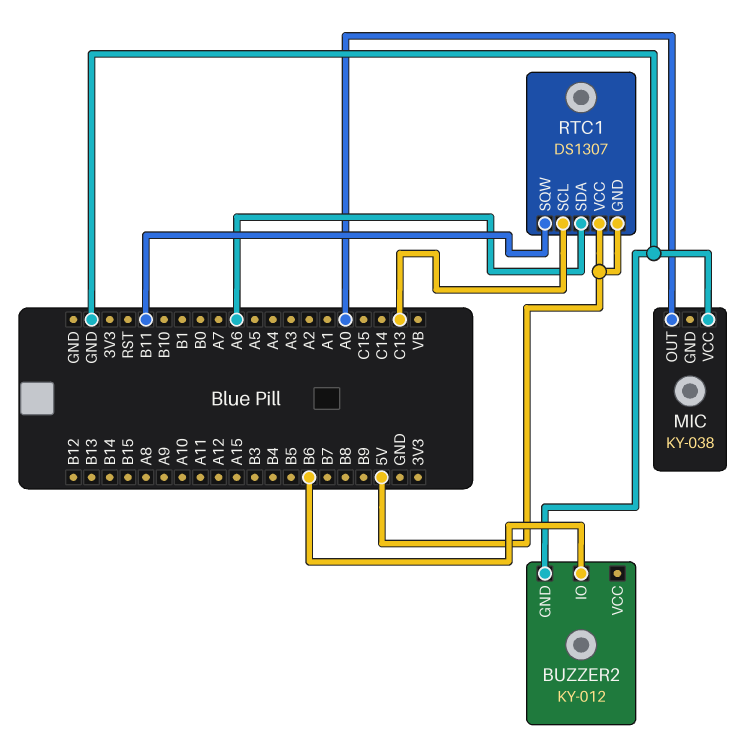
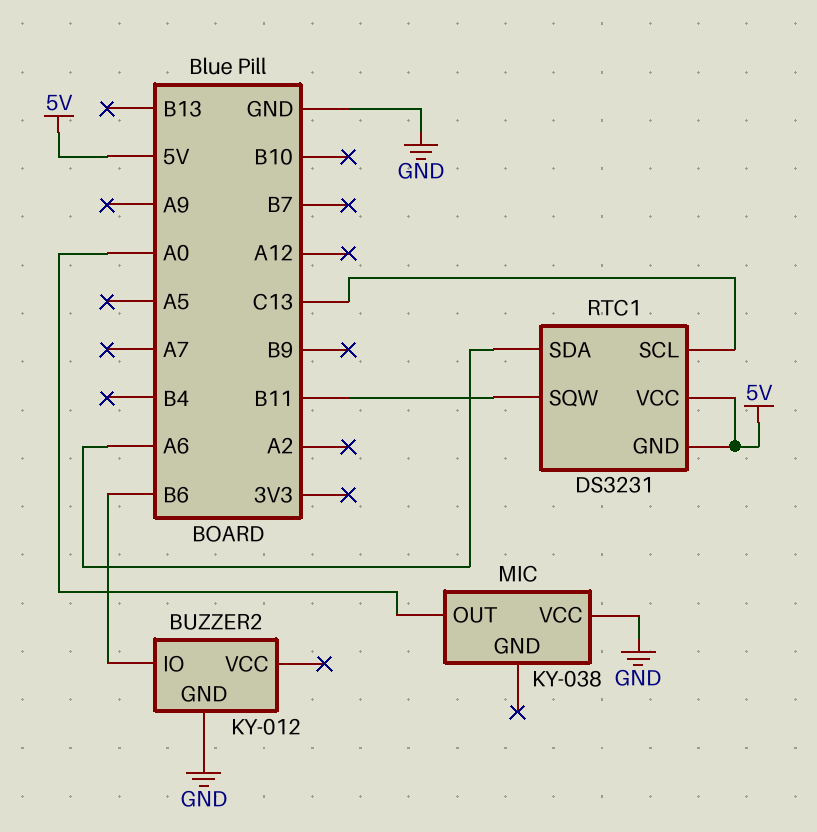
RTC1: DS1307 -> DS3231

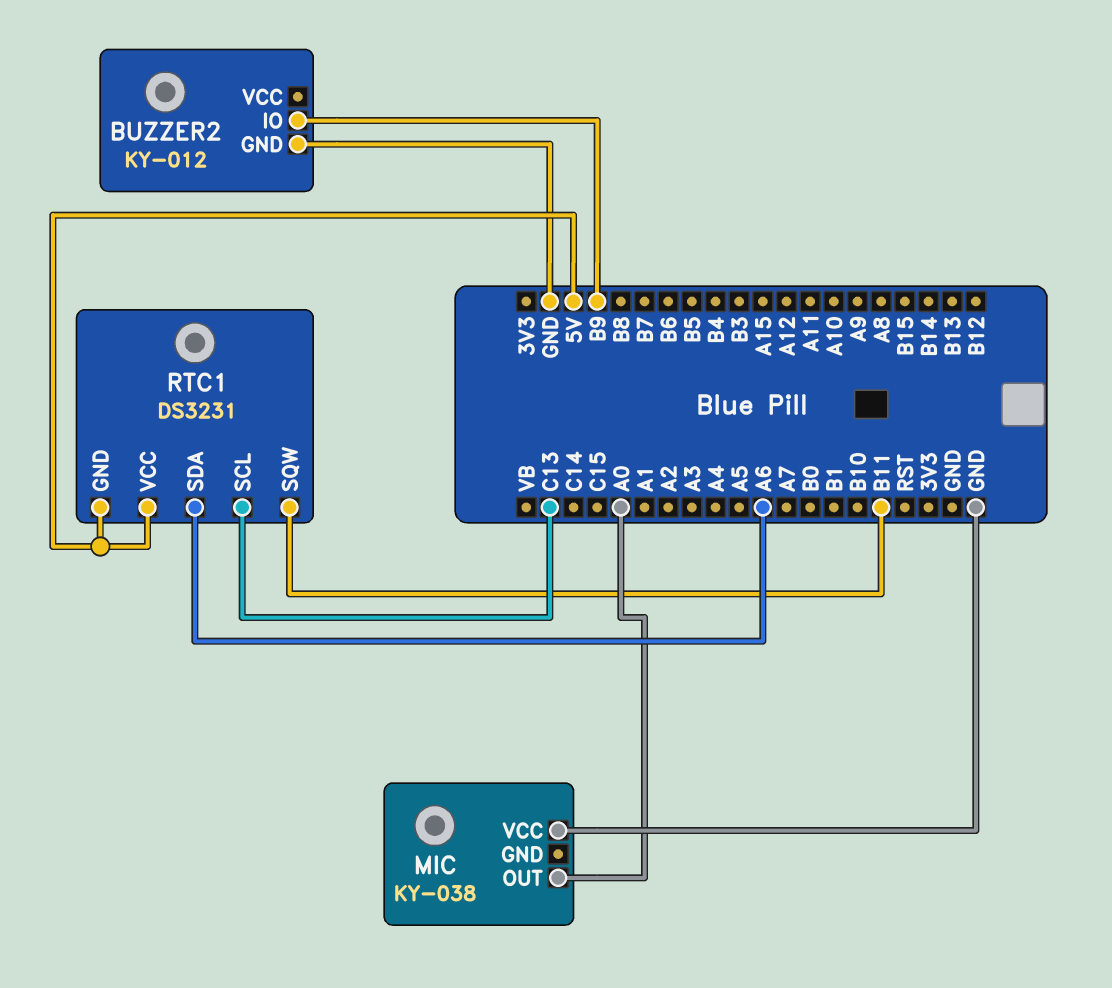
BUZZER2 pin IO: B6 -> B9

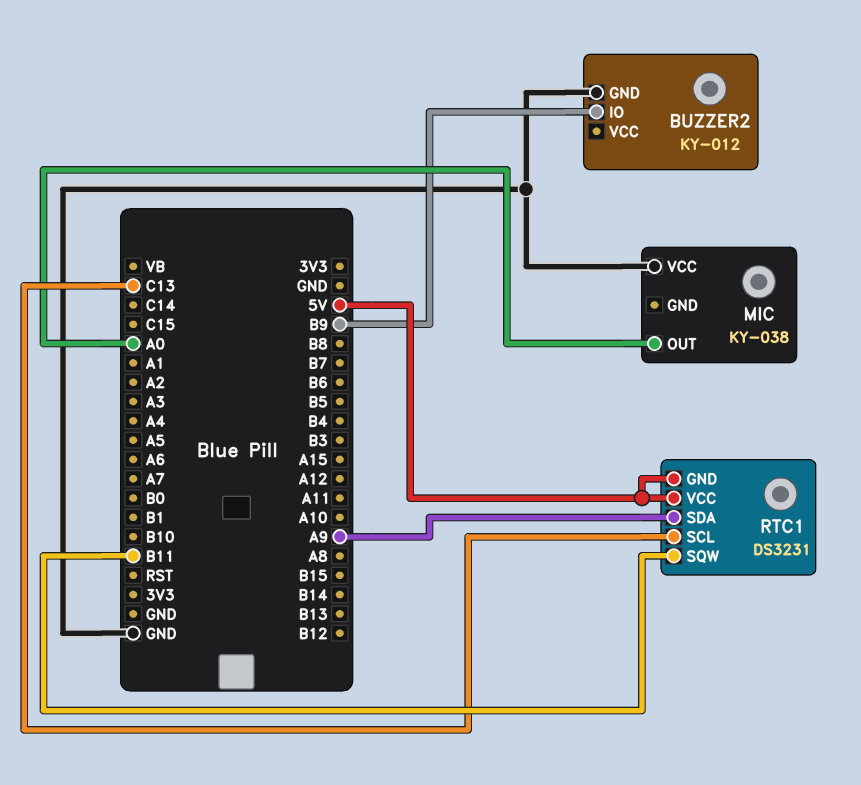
RTC1 pin SDA: A6 -> A9

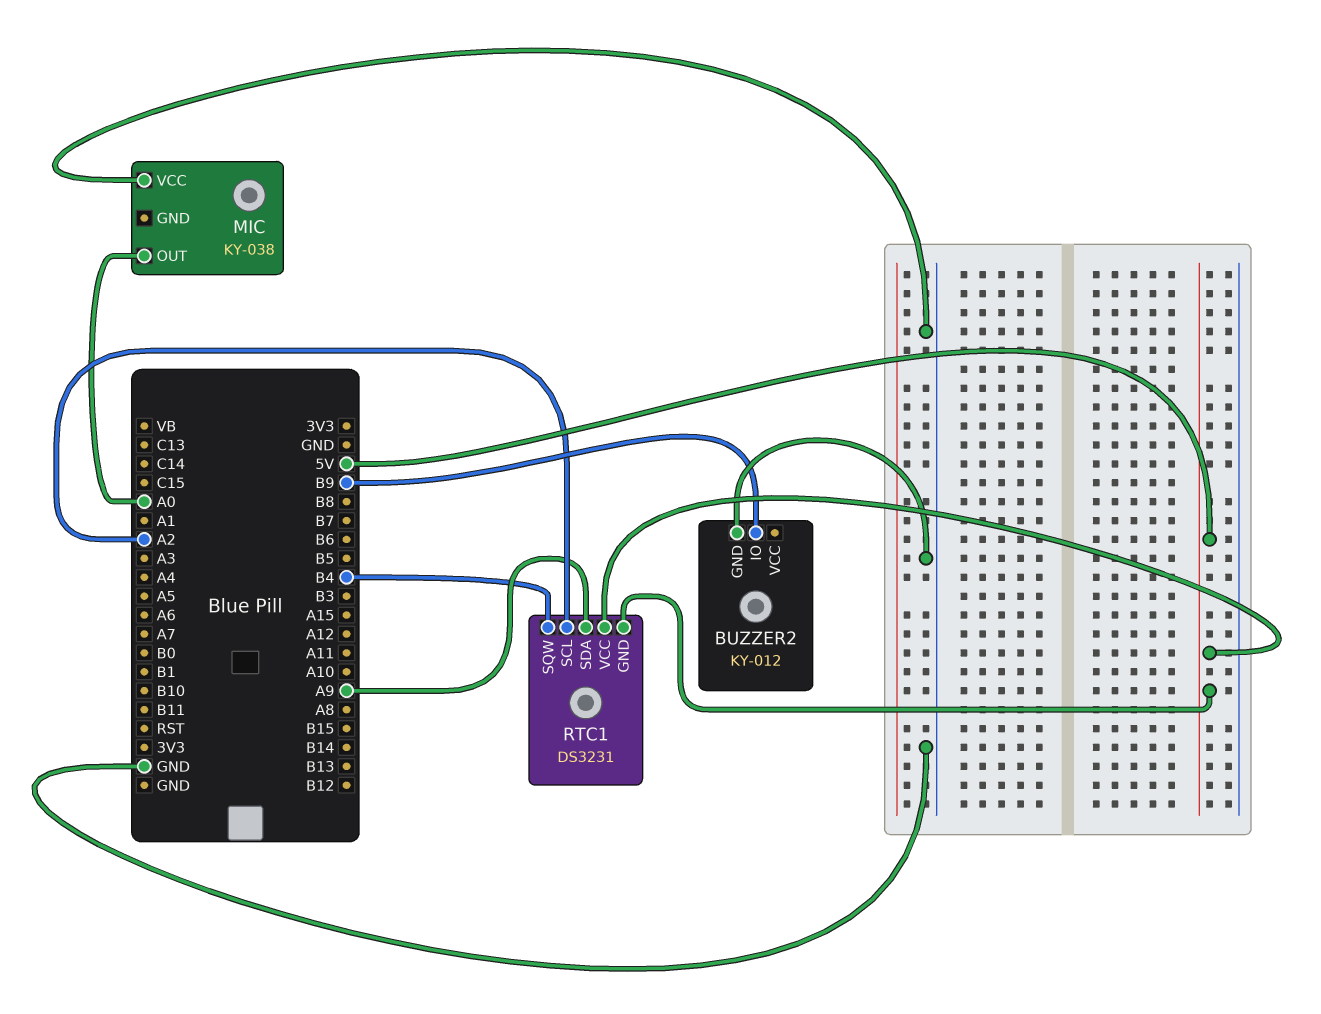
RTC1 pin SCL: C13 -> A2
RTC1 pin SQW: B11 -> B4

